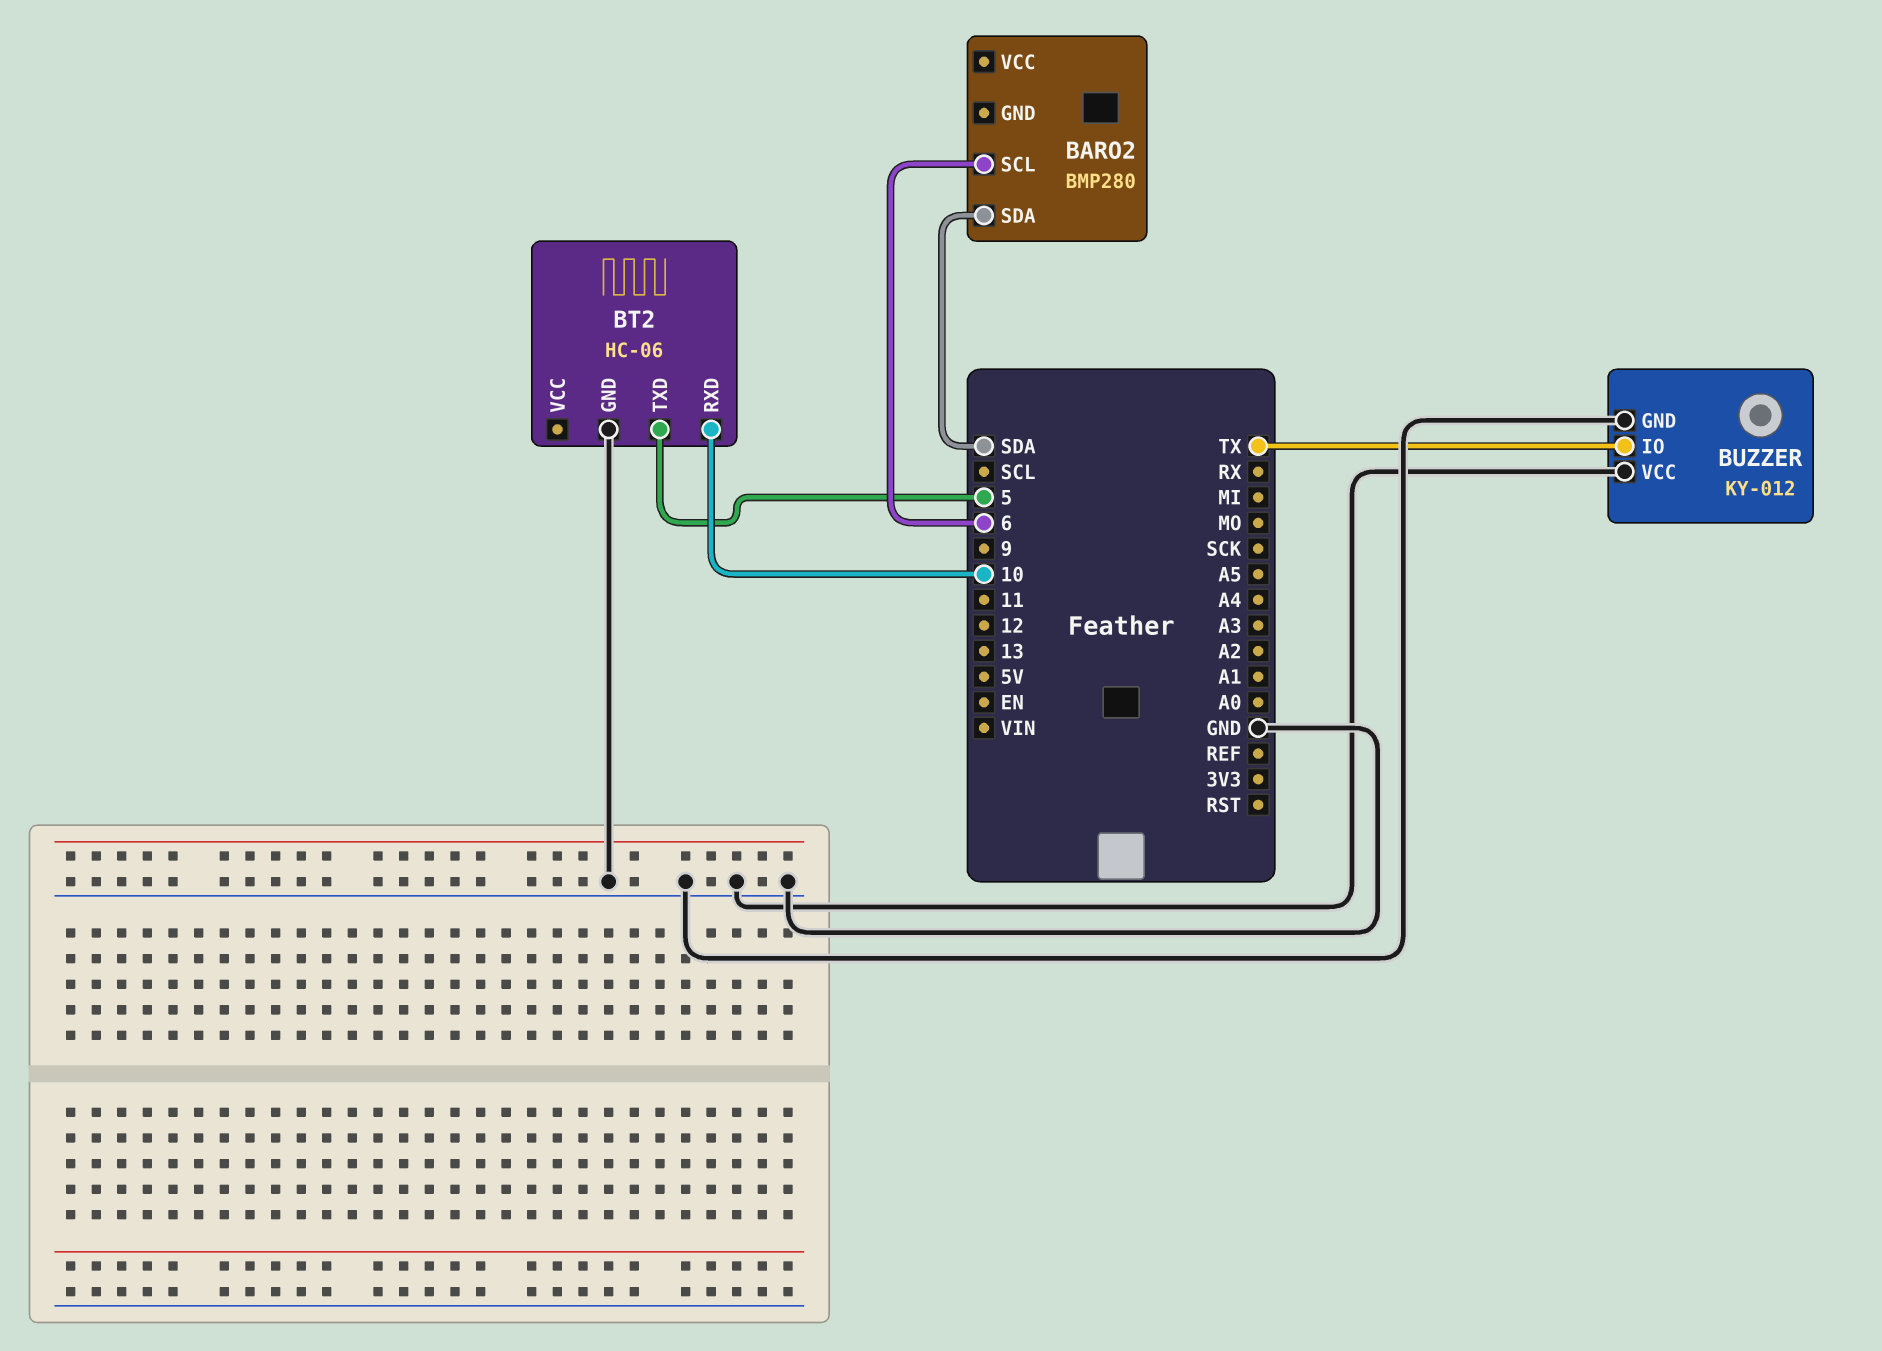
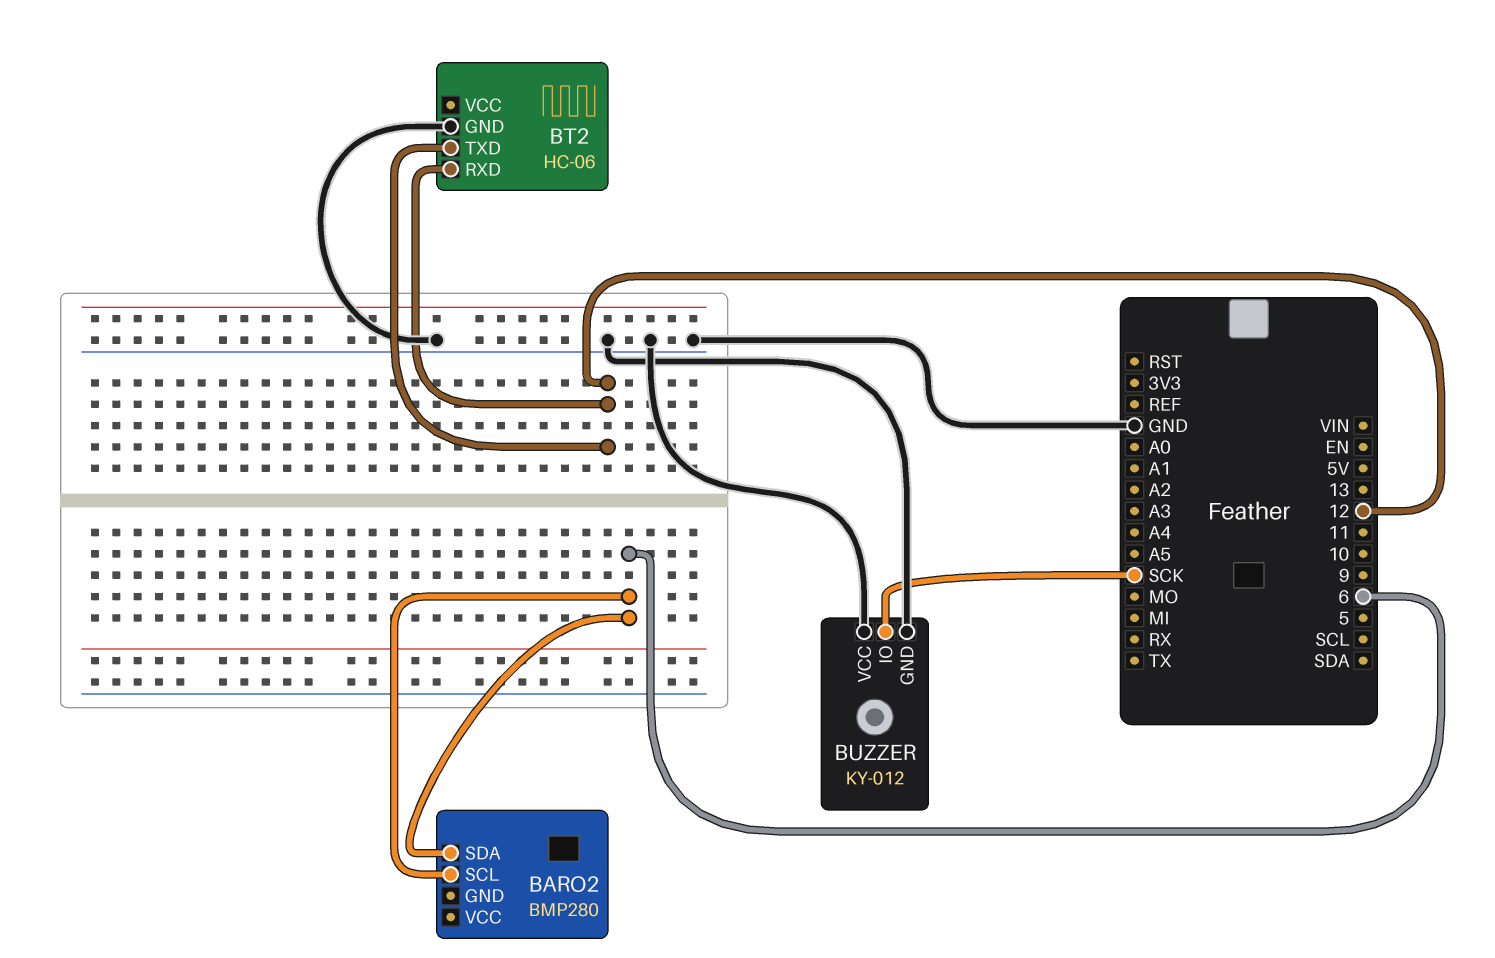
BARO2 pin SDA: SDA -> 6
BT2 pin RXD: 10 -> 12
BT2 pin TXD: 5 -> 12
BUZZER pin IO: TX -> SCK

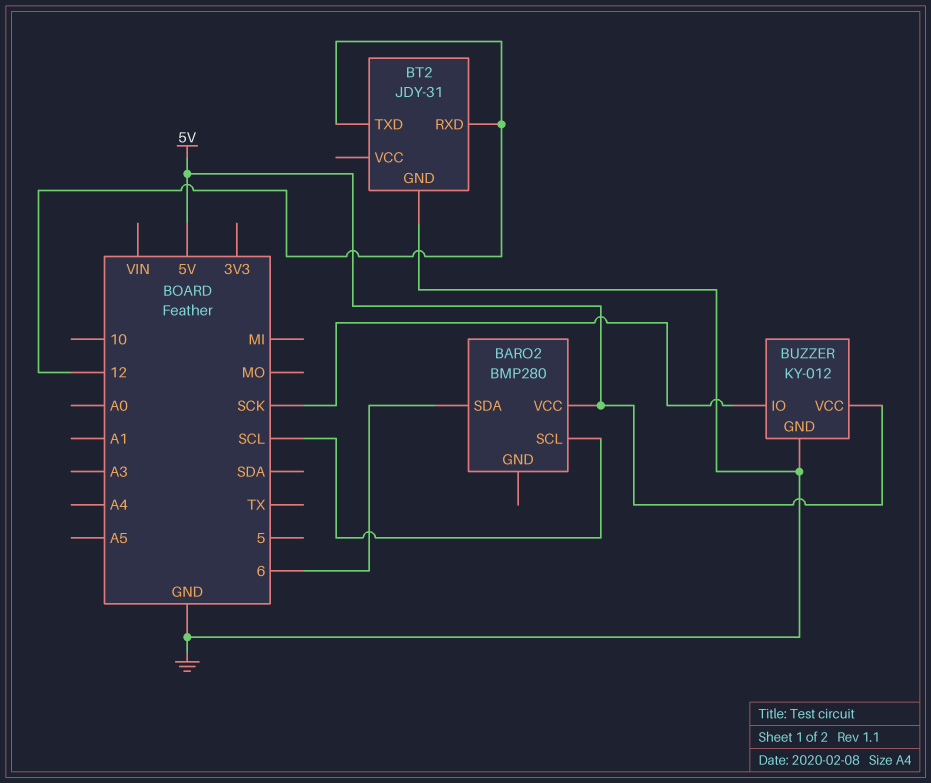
BARO2 pin SCL: 6 -> SCL
BARO2 pin VCC: none -> 5V
BT2: HC-06 -> JDY-31
BUZZER pin VCC: GND -> 5V

